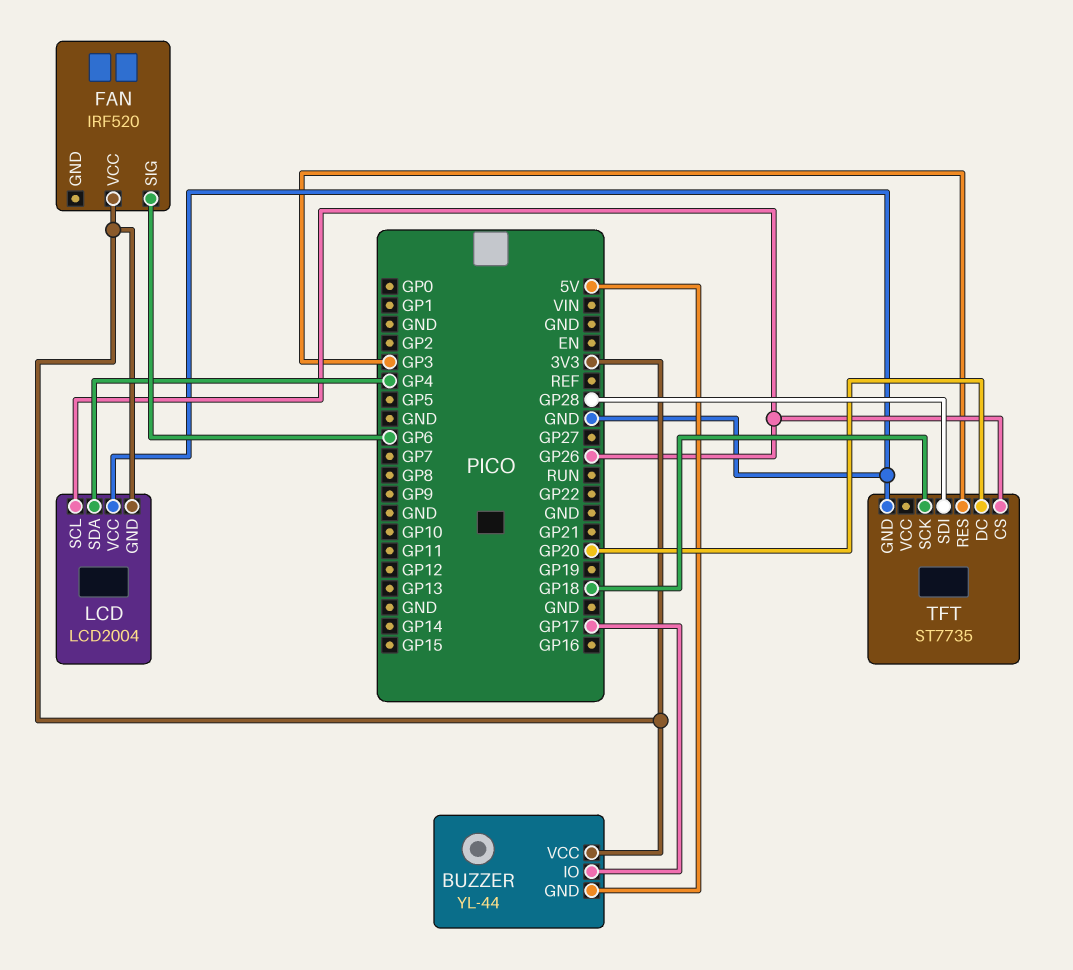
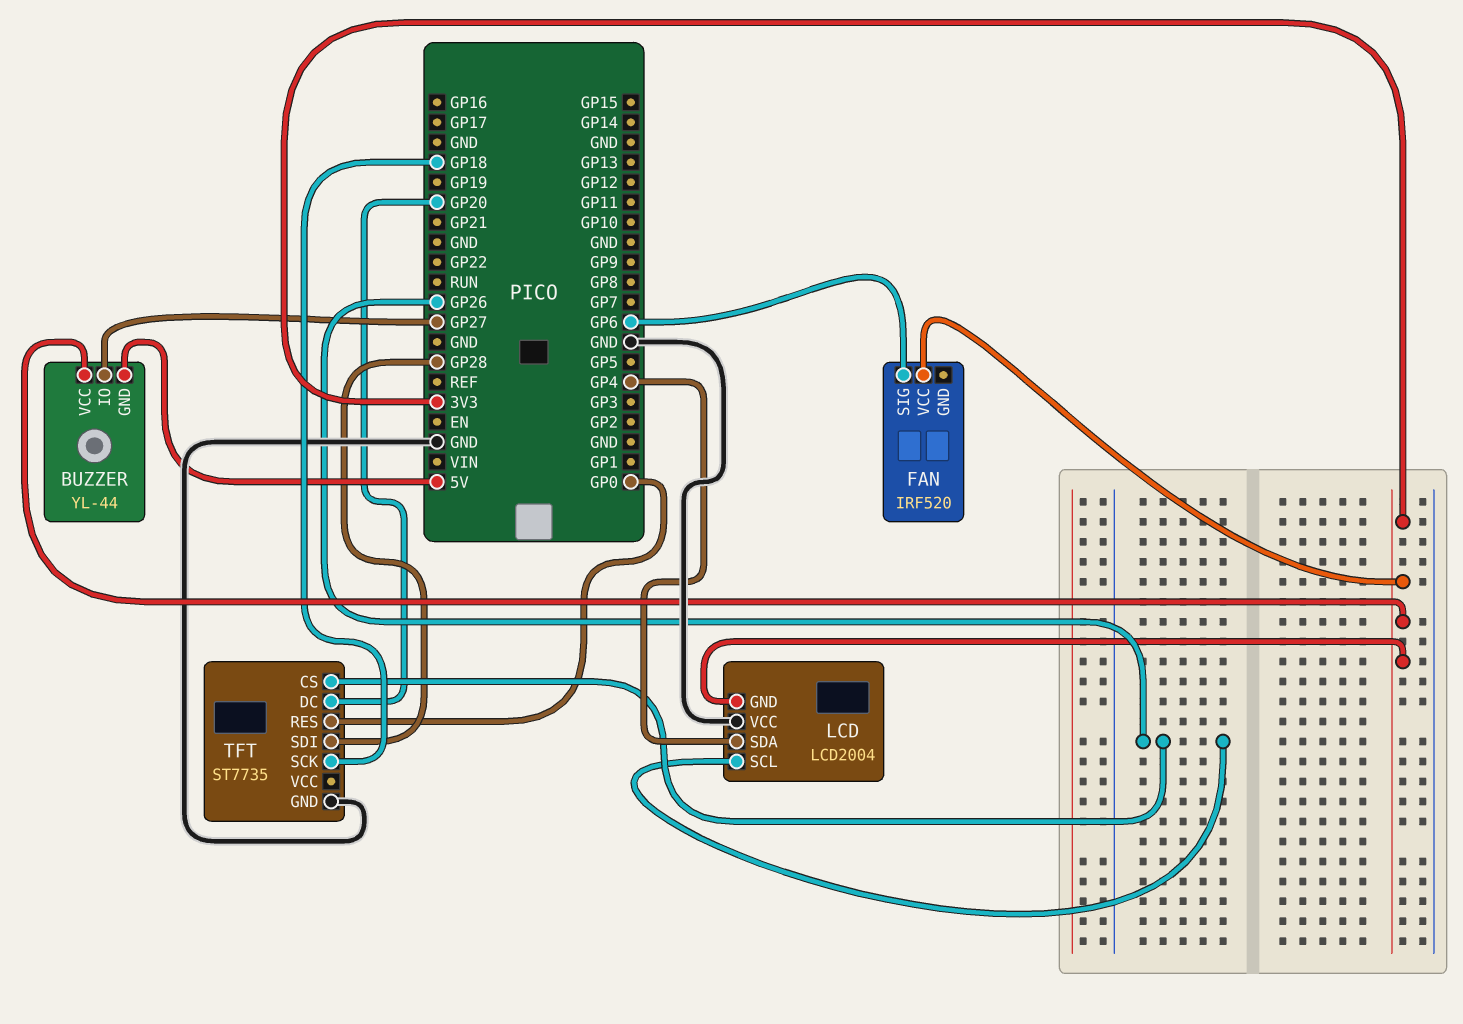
BUZZER pin IO: GP17 -> GP27
TFT pin RES: GP3 -> GP0

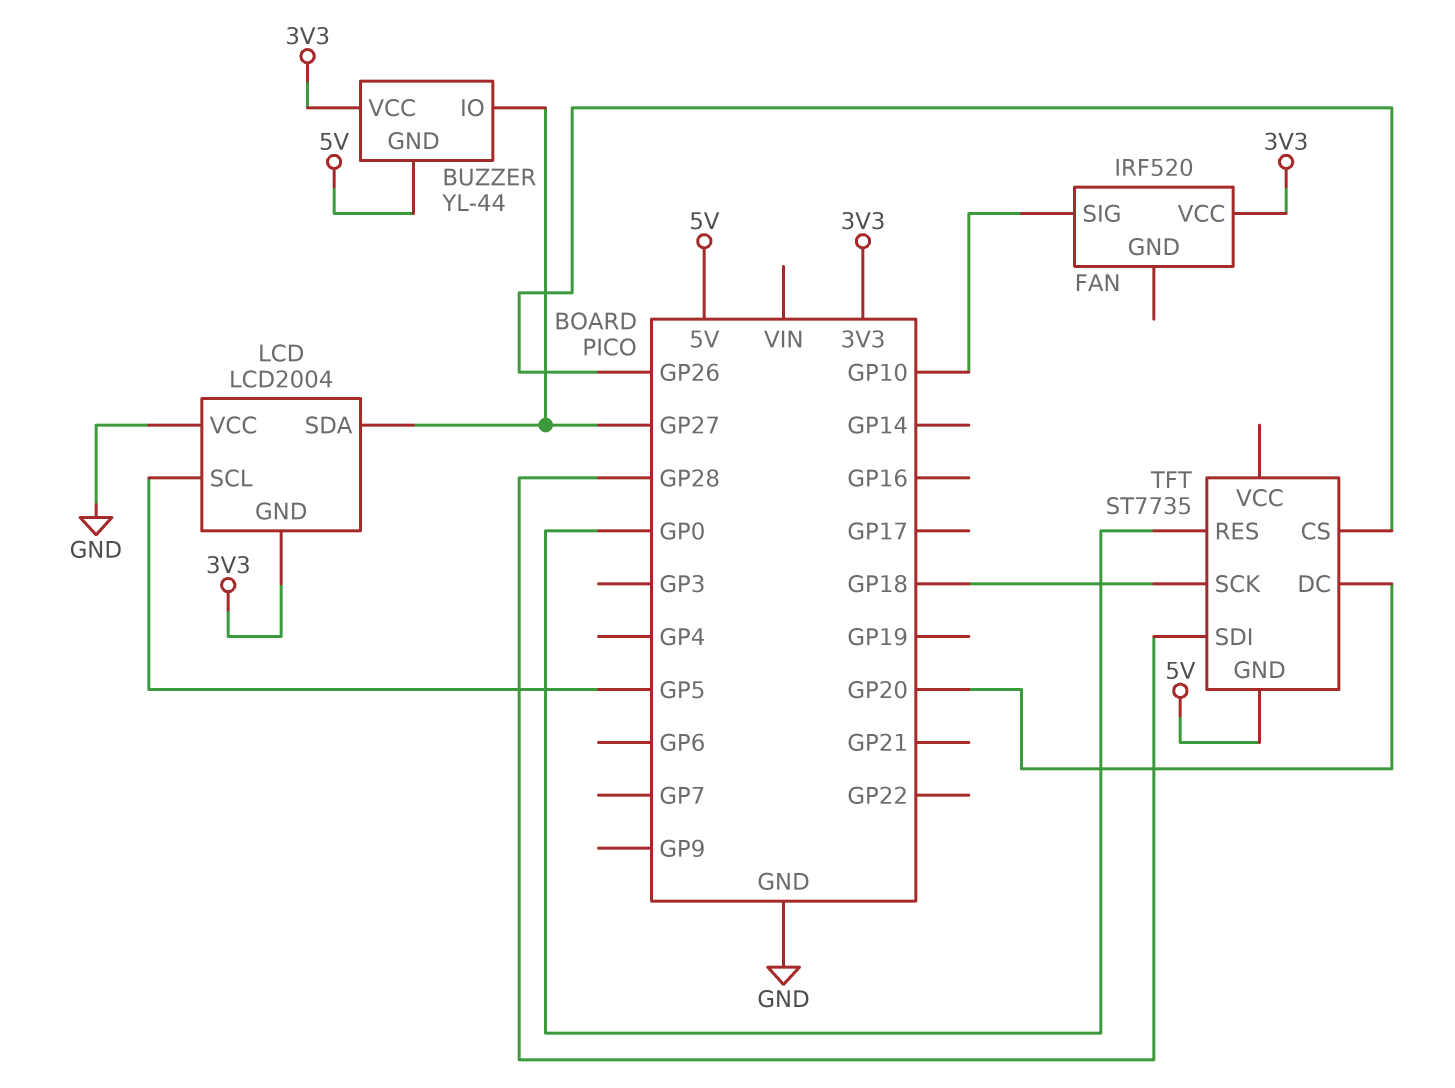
FAN pin SIG: GP6 -> GP10
LCD pin SCL: GP26 -> GP5
LCD pin SDA: GP4 -> GP27
TFT pin GND: GND -> 5V

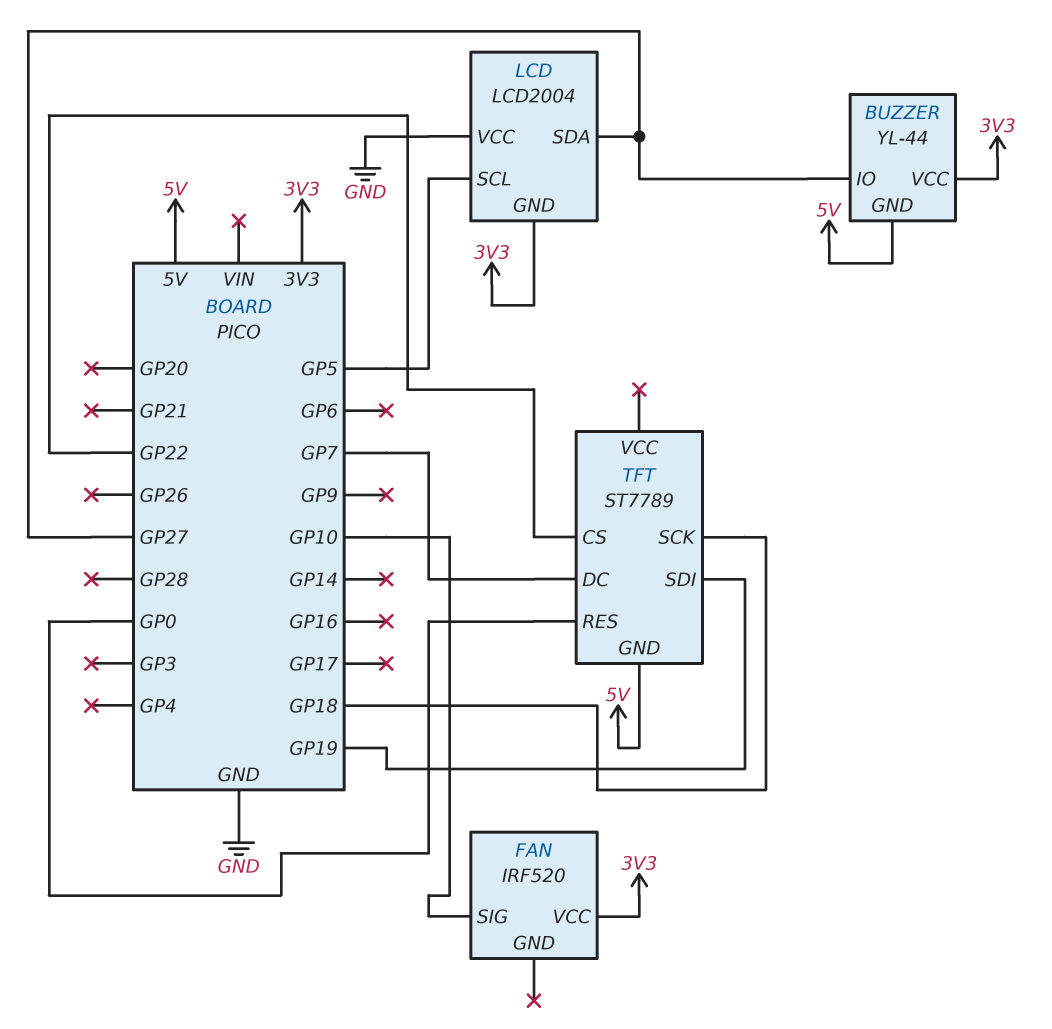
TFT: ST7735 -> ST7789
TFT pin CS: GP26 -> GP22
TFT pin DC: GP20 -> GP7
TFT pin SDI: GP28 -> GP19

